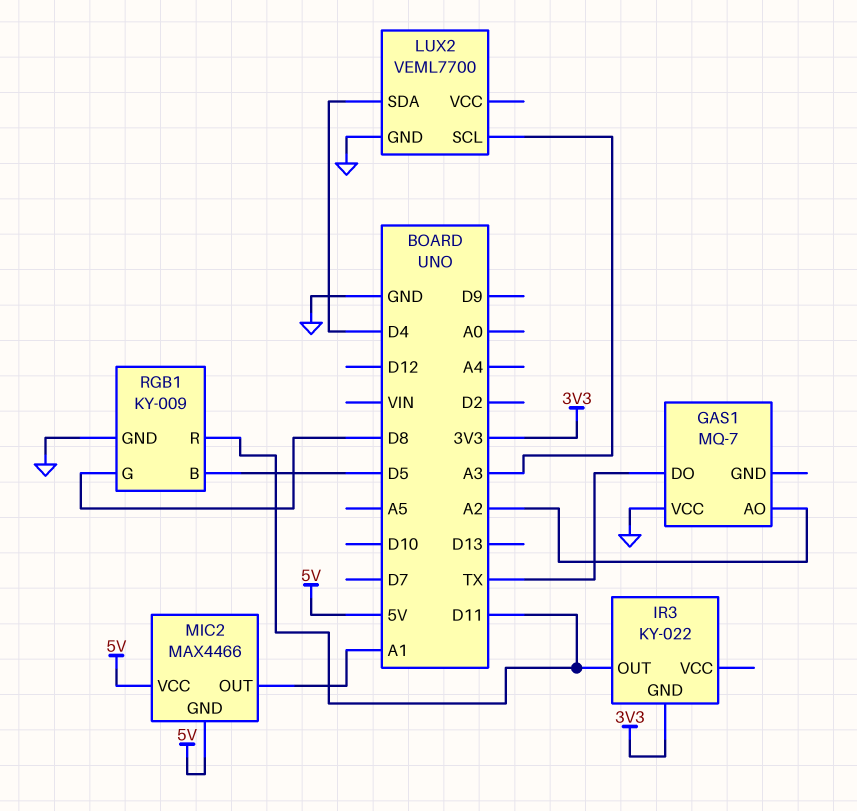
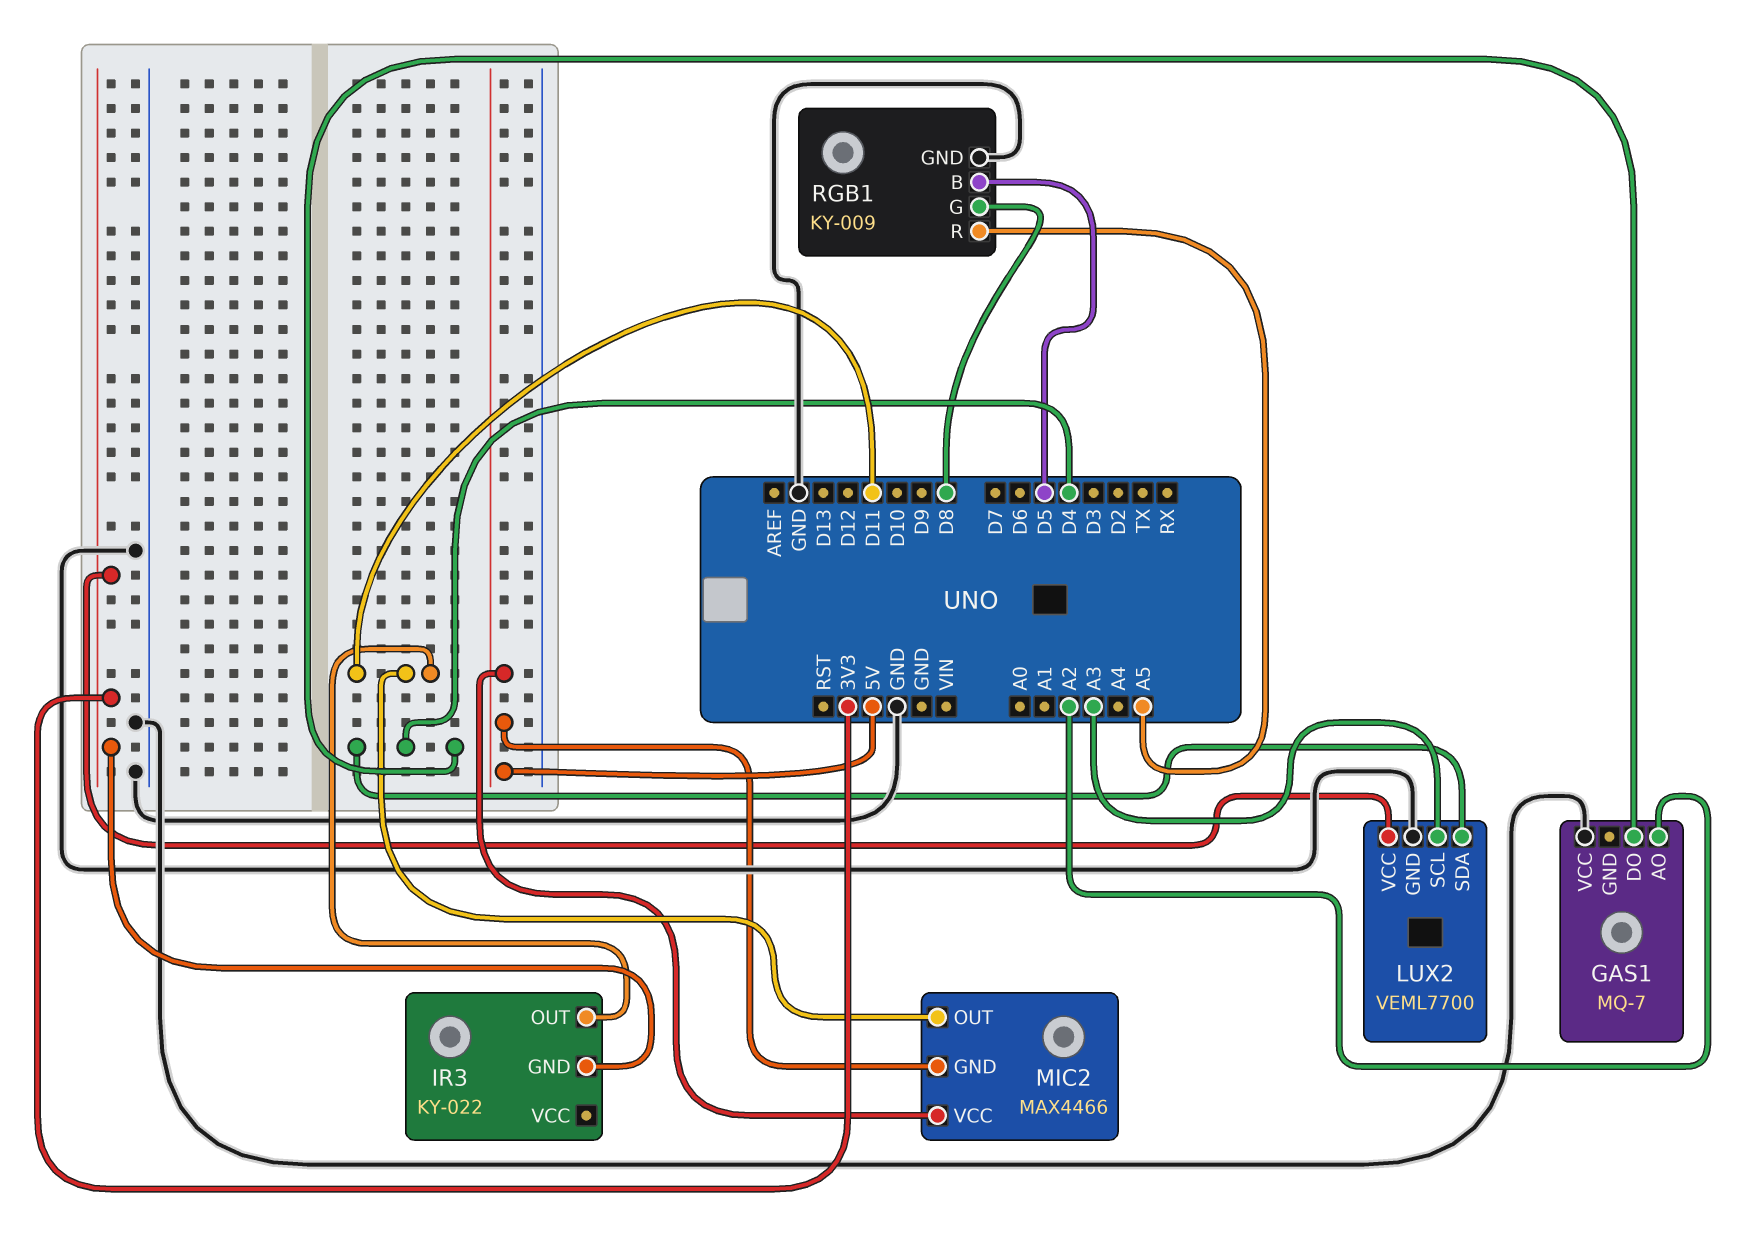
GAS1 pin DO: TX -> D4
LUX2 pin VCC: none -> 3V3
MIC2 pin OUT: A1 -> D11
RGB1 pin R: D11 -> A5

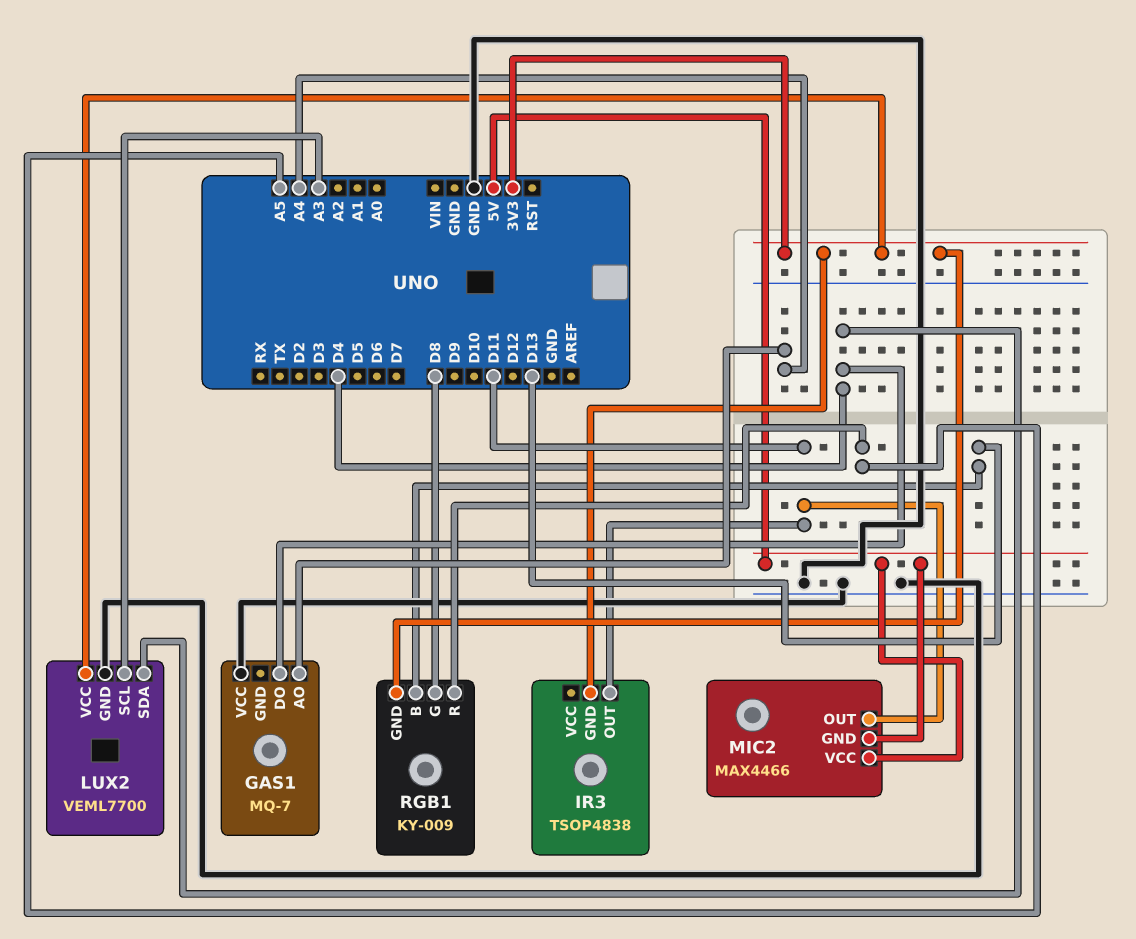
GAS1 pin AO: A2 -> A4
IR3: KY-022 -> TSOP4838
RGB1 pin B: D5 -> D13
RGB1 pin GND: GND -> 3V3

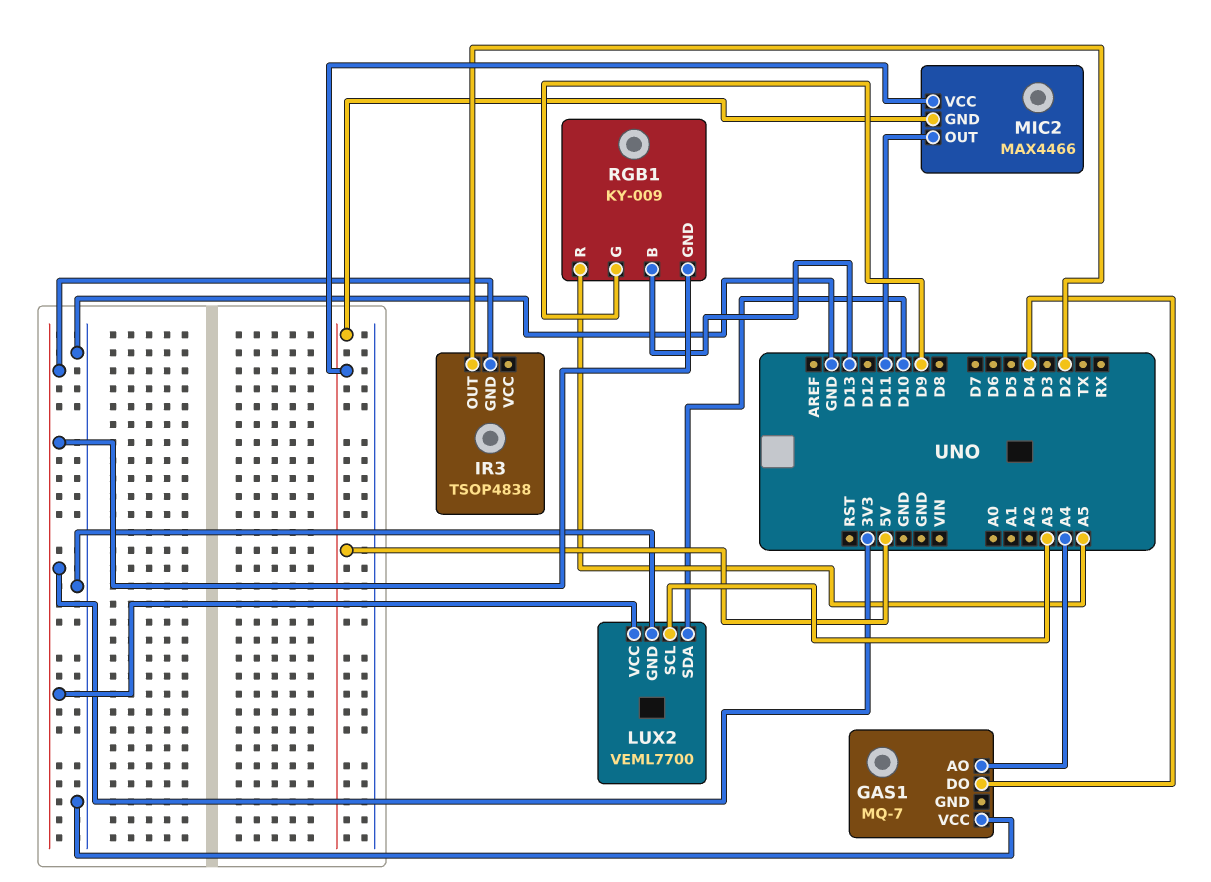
IR3 pin OUT: D11 -> D2
LUX2 pin SDA: D4 -> D10
RGB1 pin G: D8 -> D9

